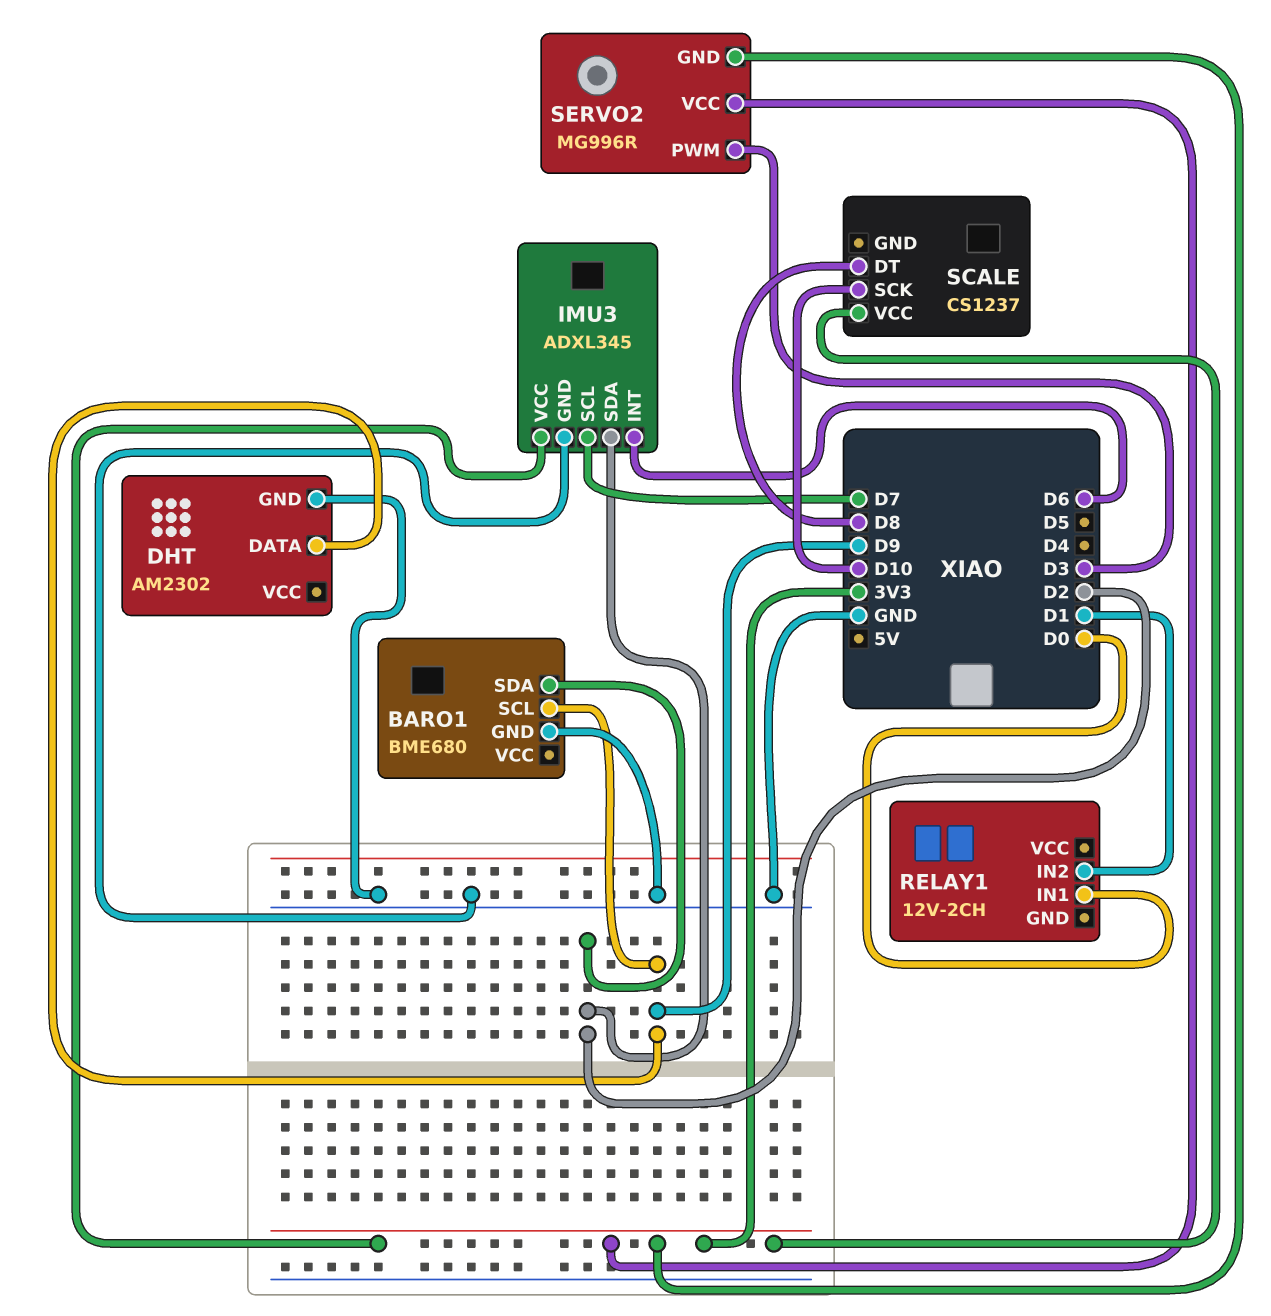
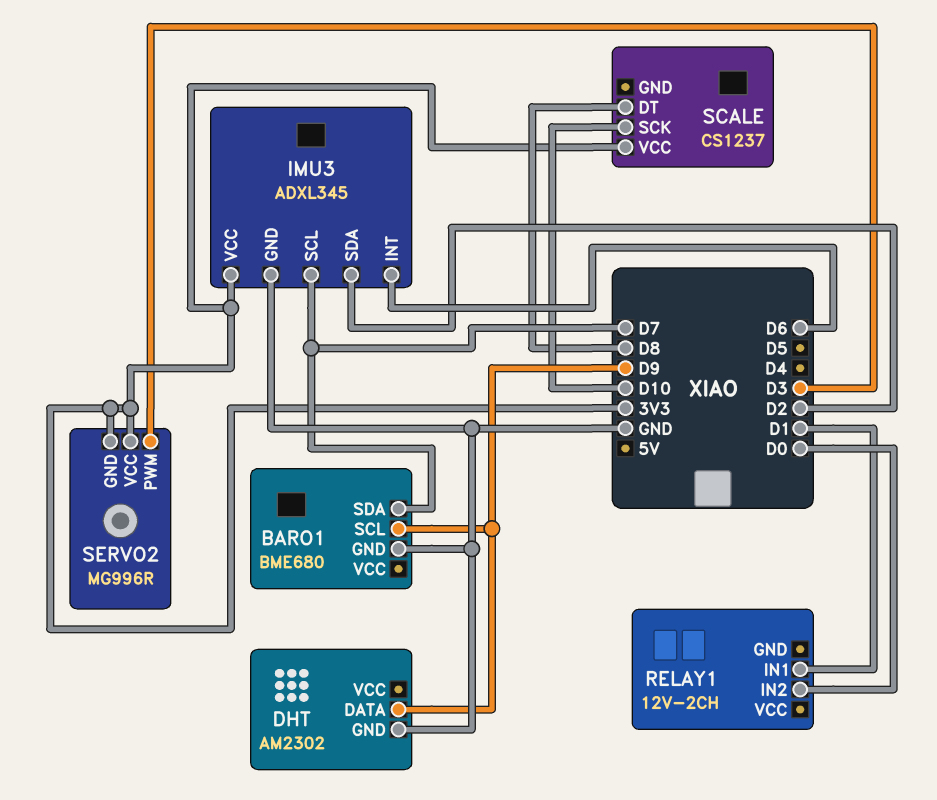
BARO1 pin SDA: D2 -> D7
RELAY1 pin IN1: D0 -> D1
RELAY1 pin IN2: D1 -> D0

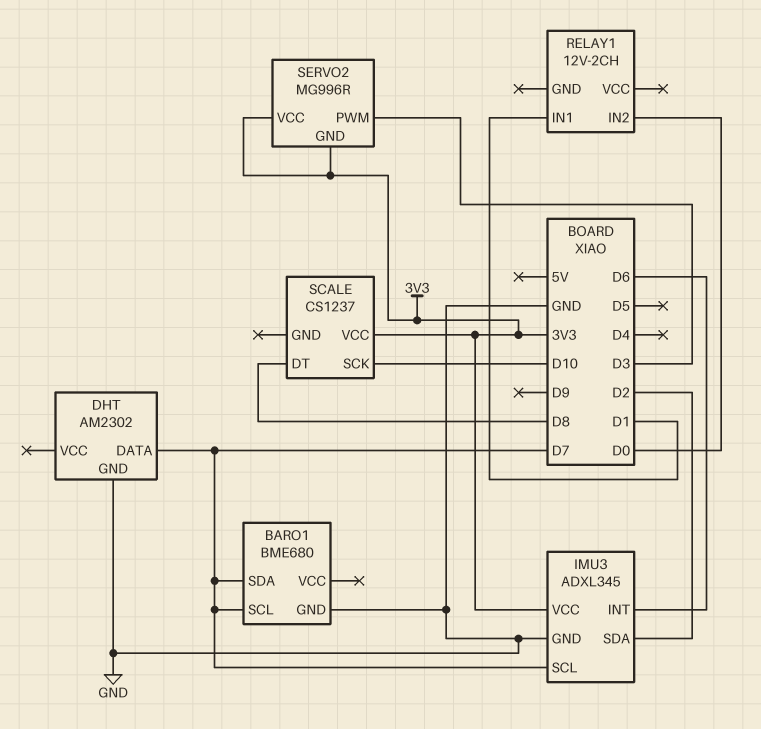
BARO1 pin SCL: D9 -> D7
DHT pin DATA: D9 -> D7

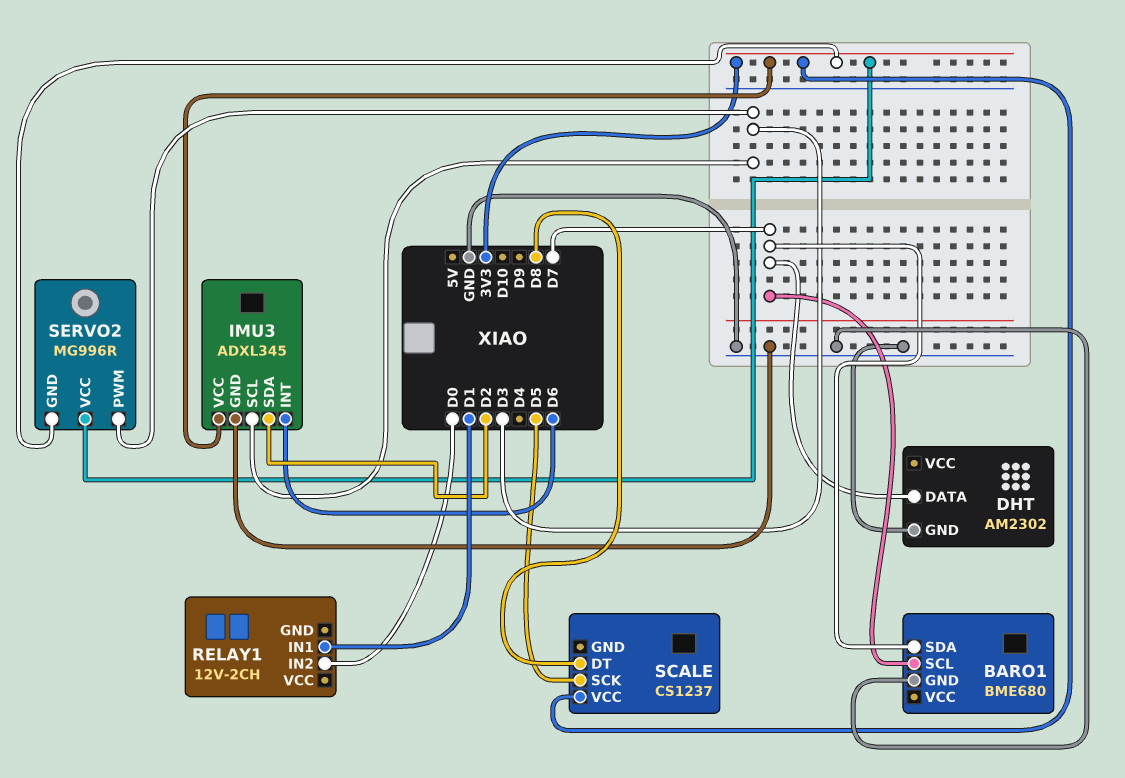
IMU3 pin SCL: D7 -> D3
SCALE pin SCK: D10 -> D5

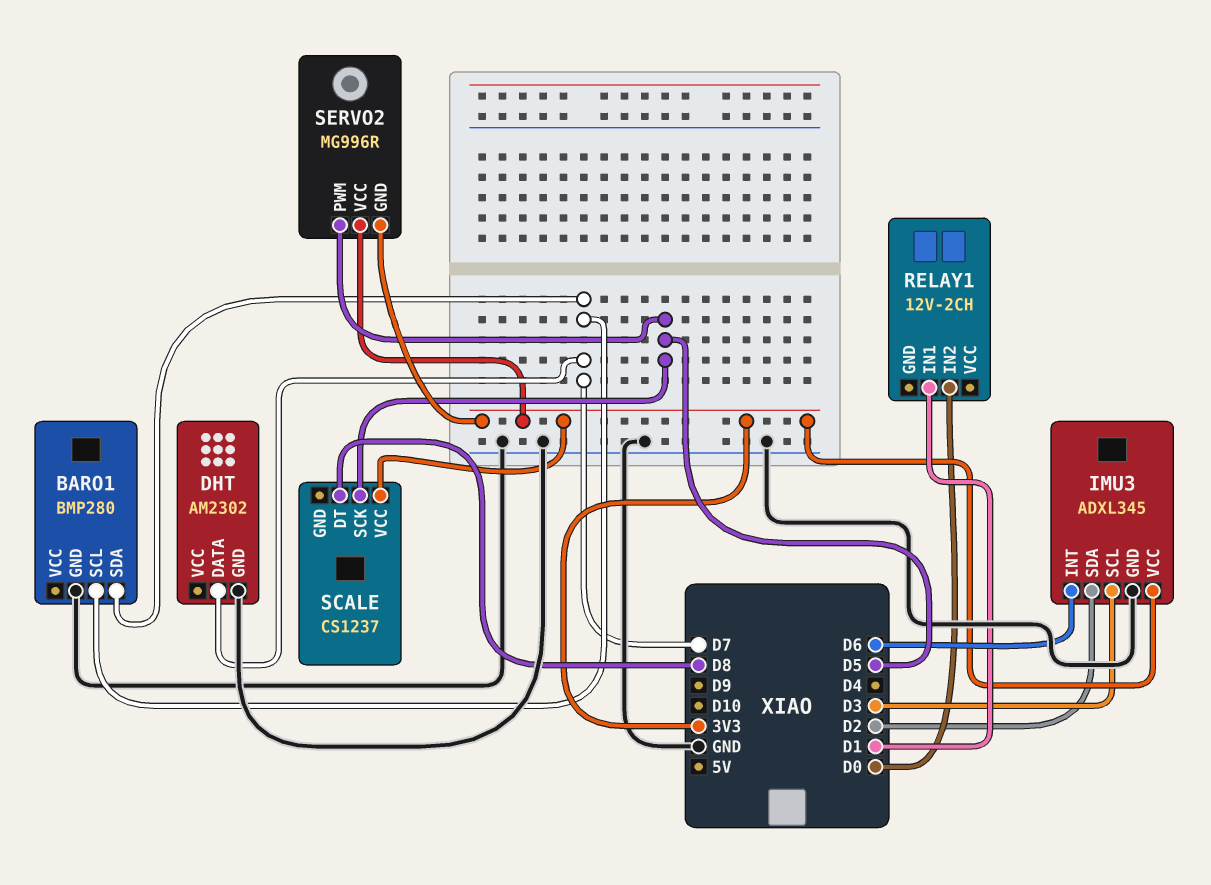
BARO1: BME680 -> BMP280
SERVO2 pin PWM: D3 -> D5

